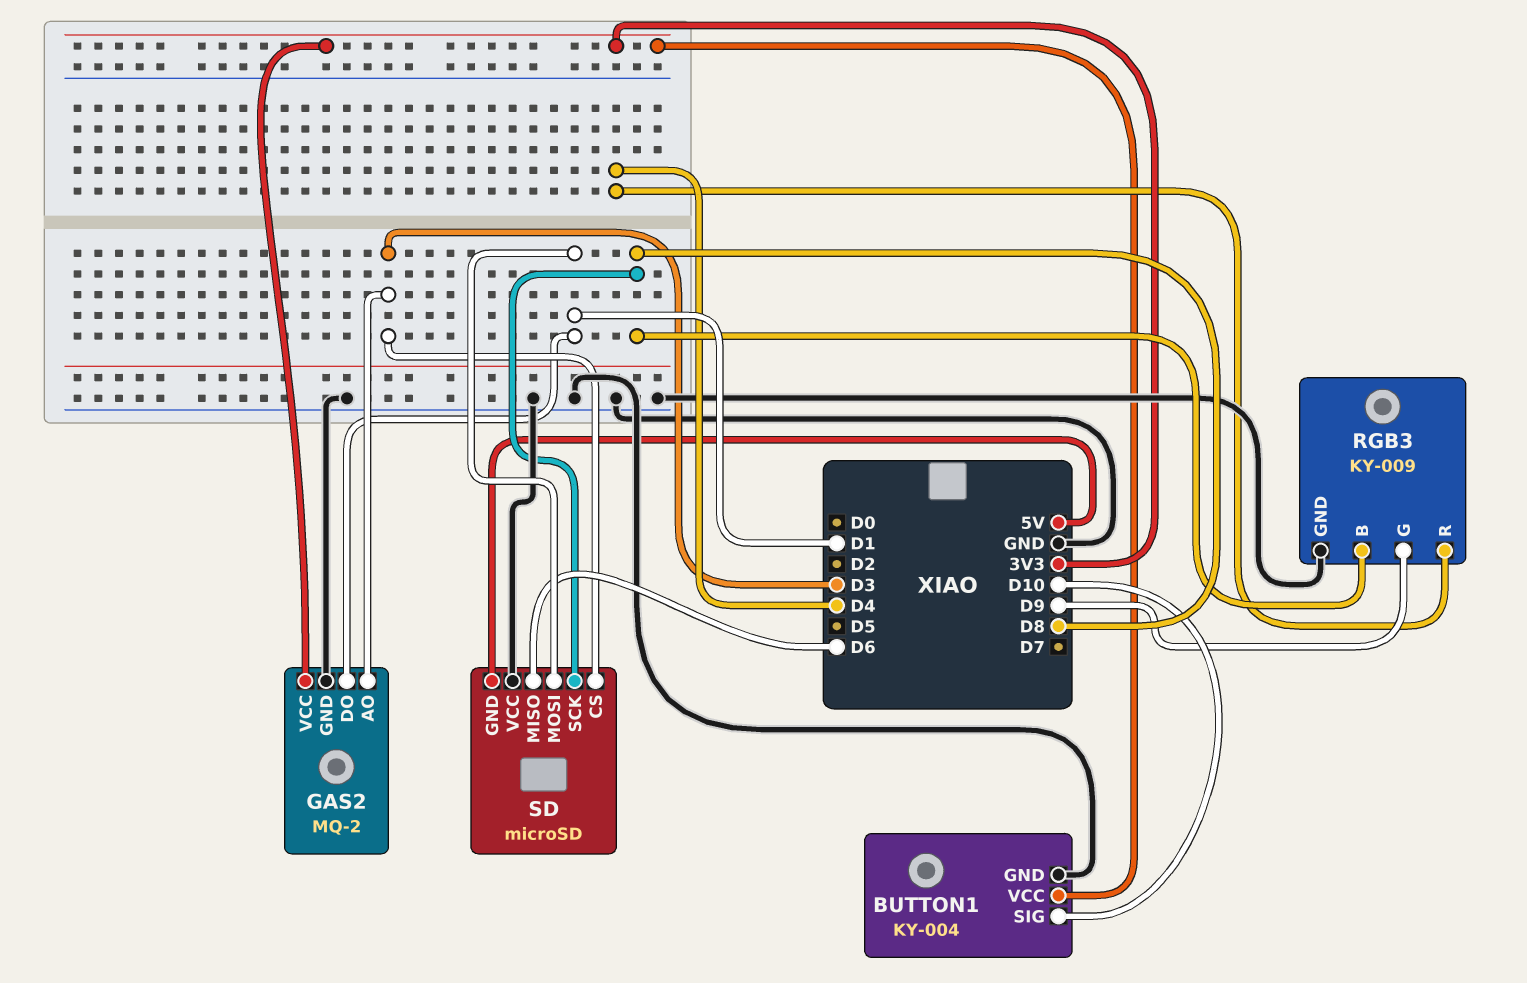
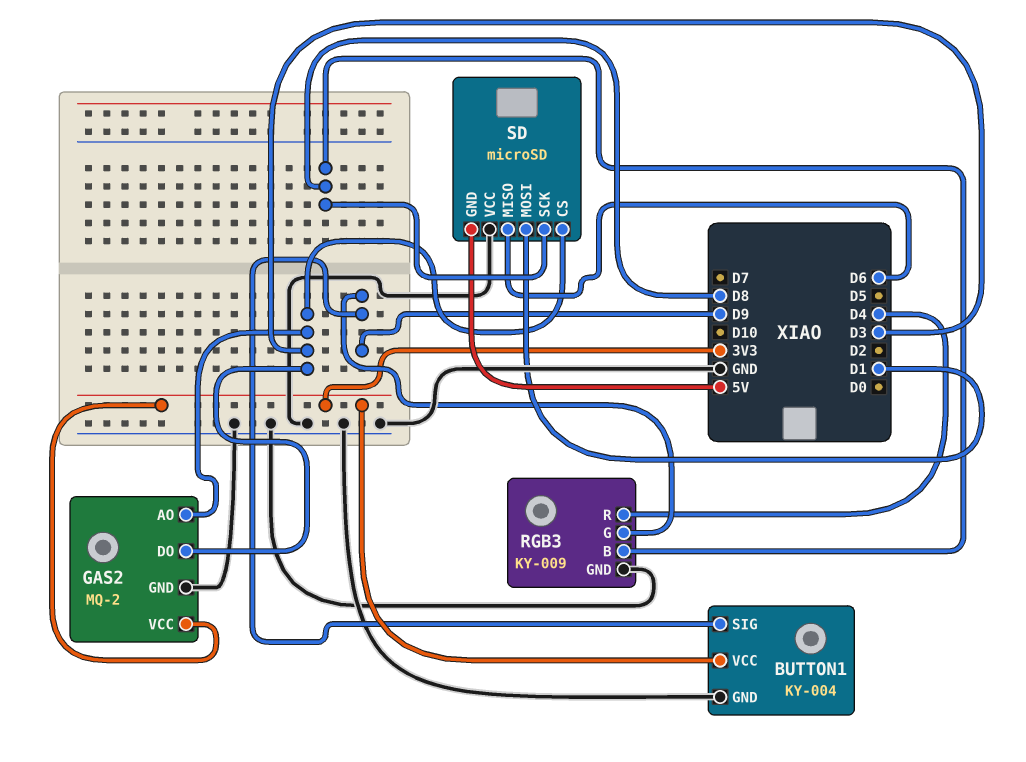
BUTTON1 pin SIG: D10 -> D9
GAS2 pin DO: D1 -> D3

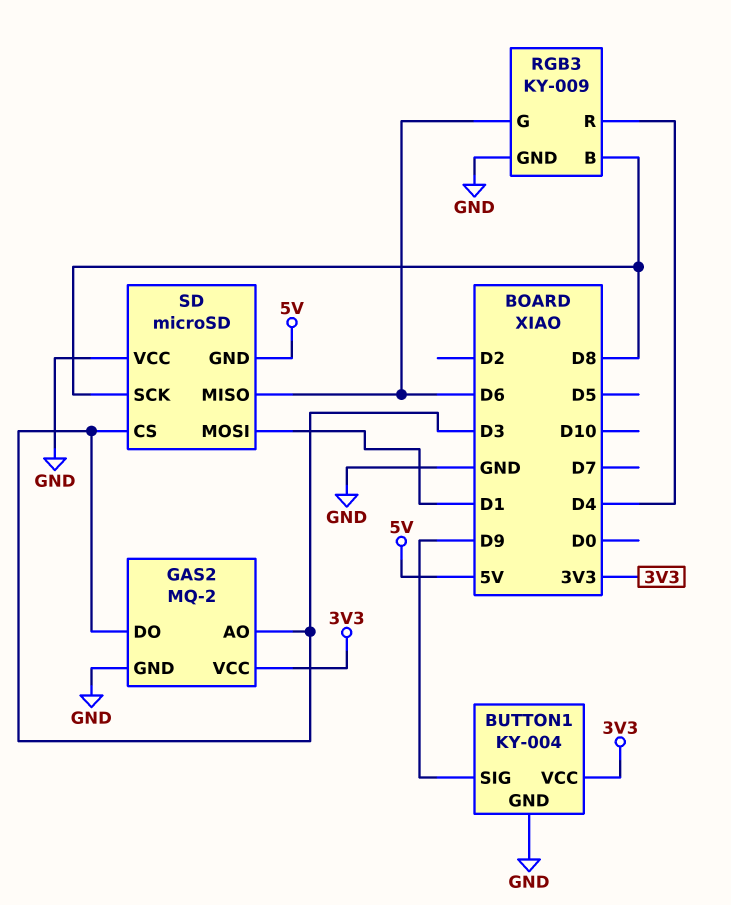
RGB3 pin G: D9 -> D6

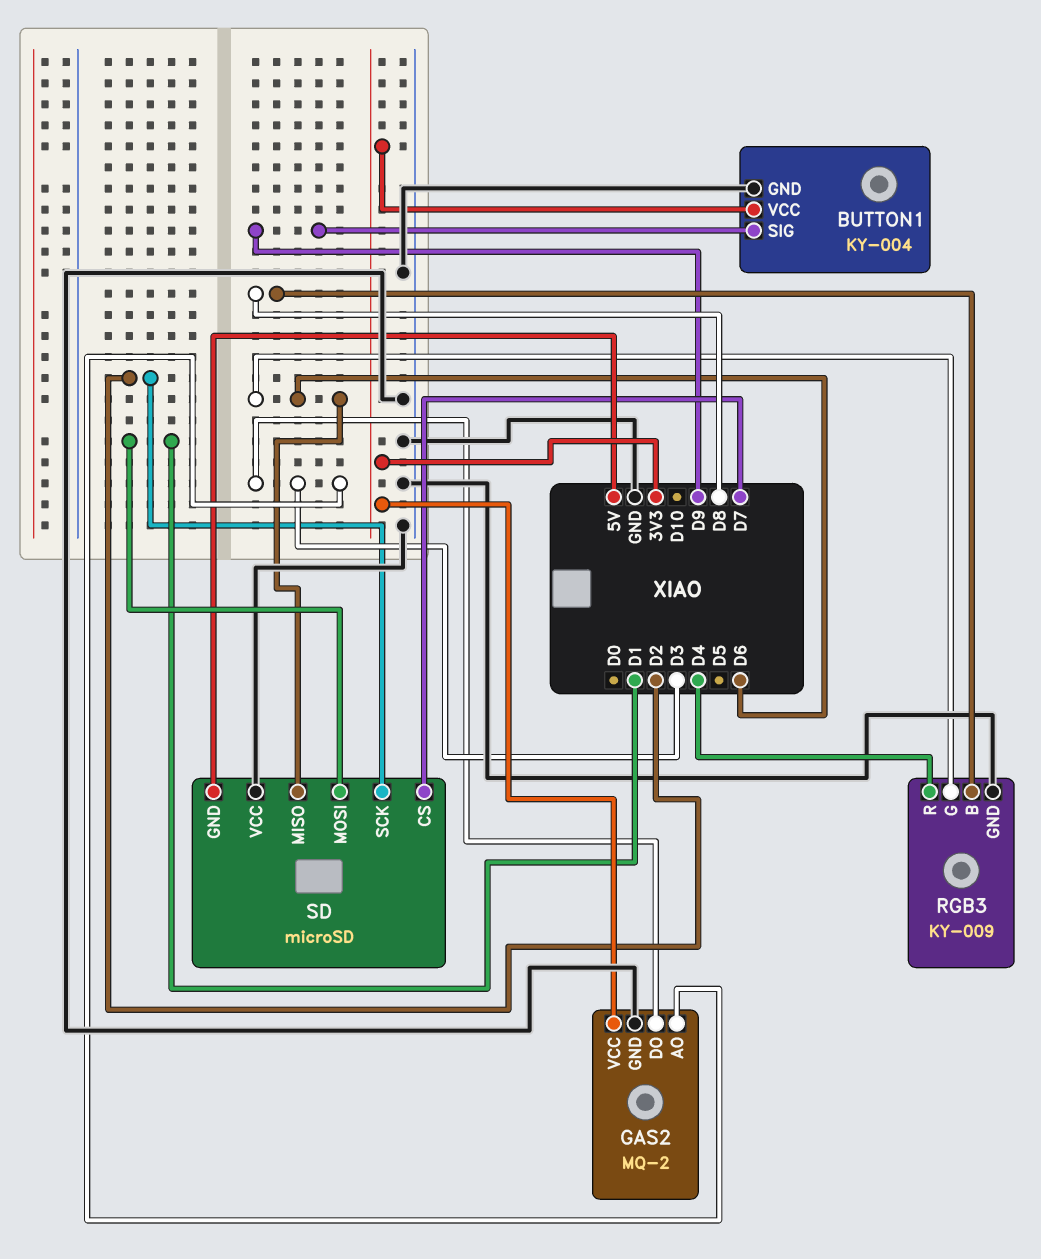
SD pin CS: D3 -> D7
SD pin SCK: D8 -> D2

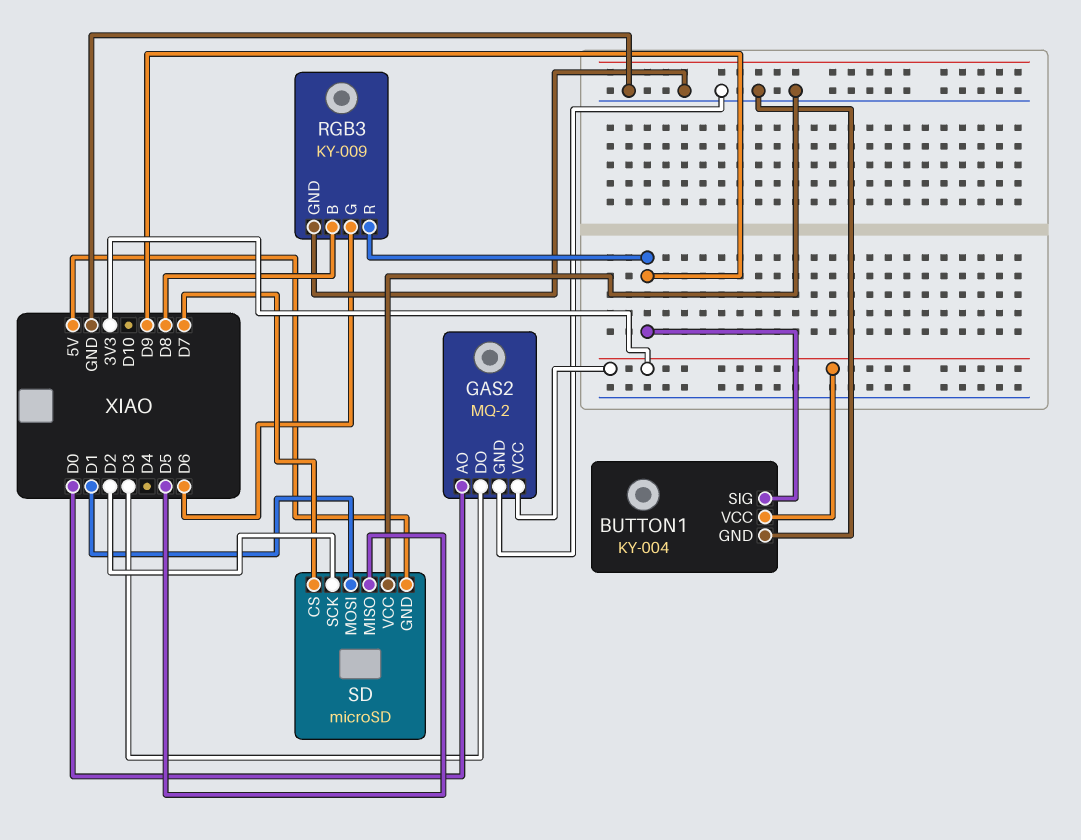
GAS2 pin AO: D3 -> D0
RGB3 pin R: D4 -> D9
SD pin MISO: D6 -> D5

